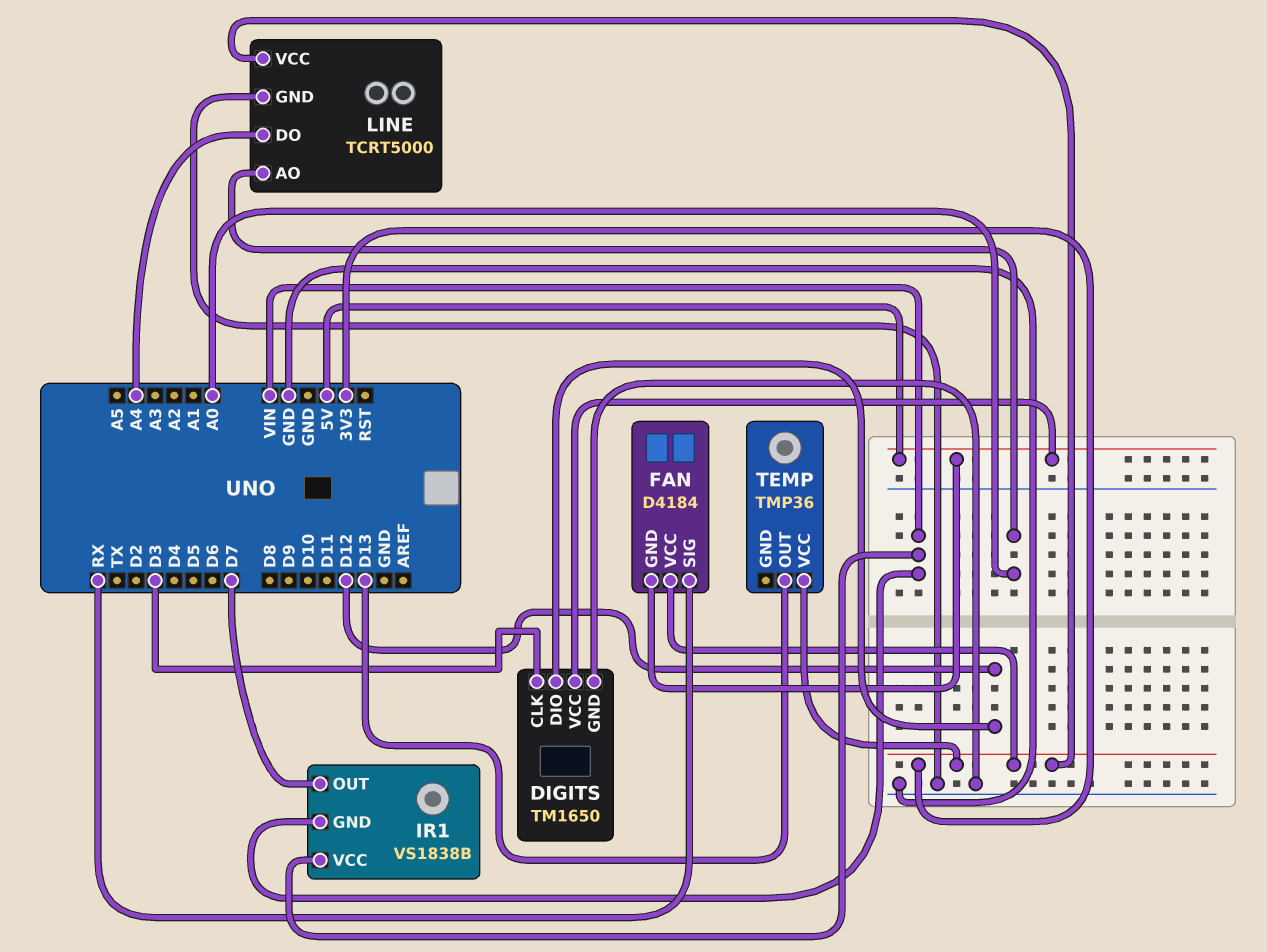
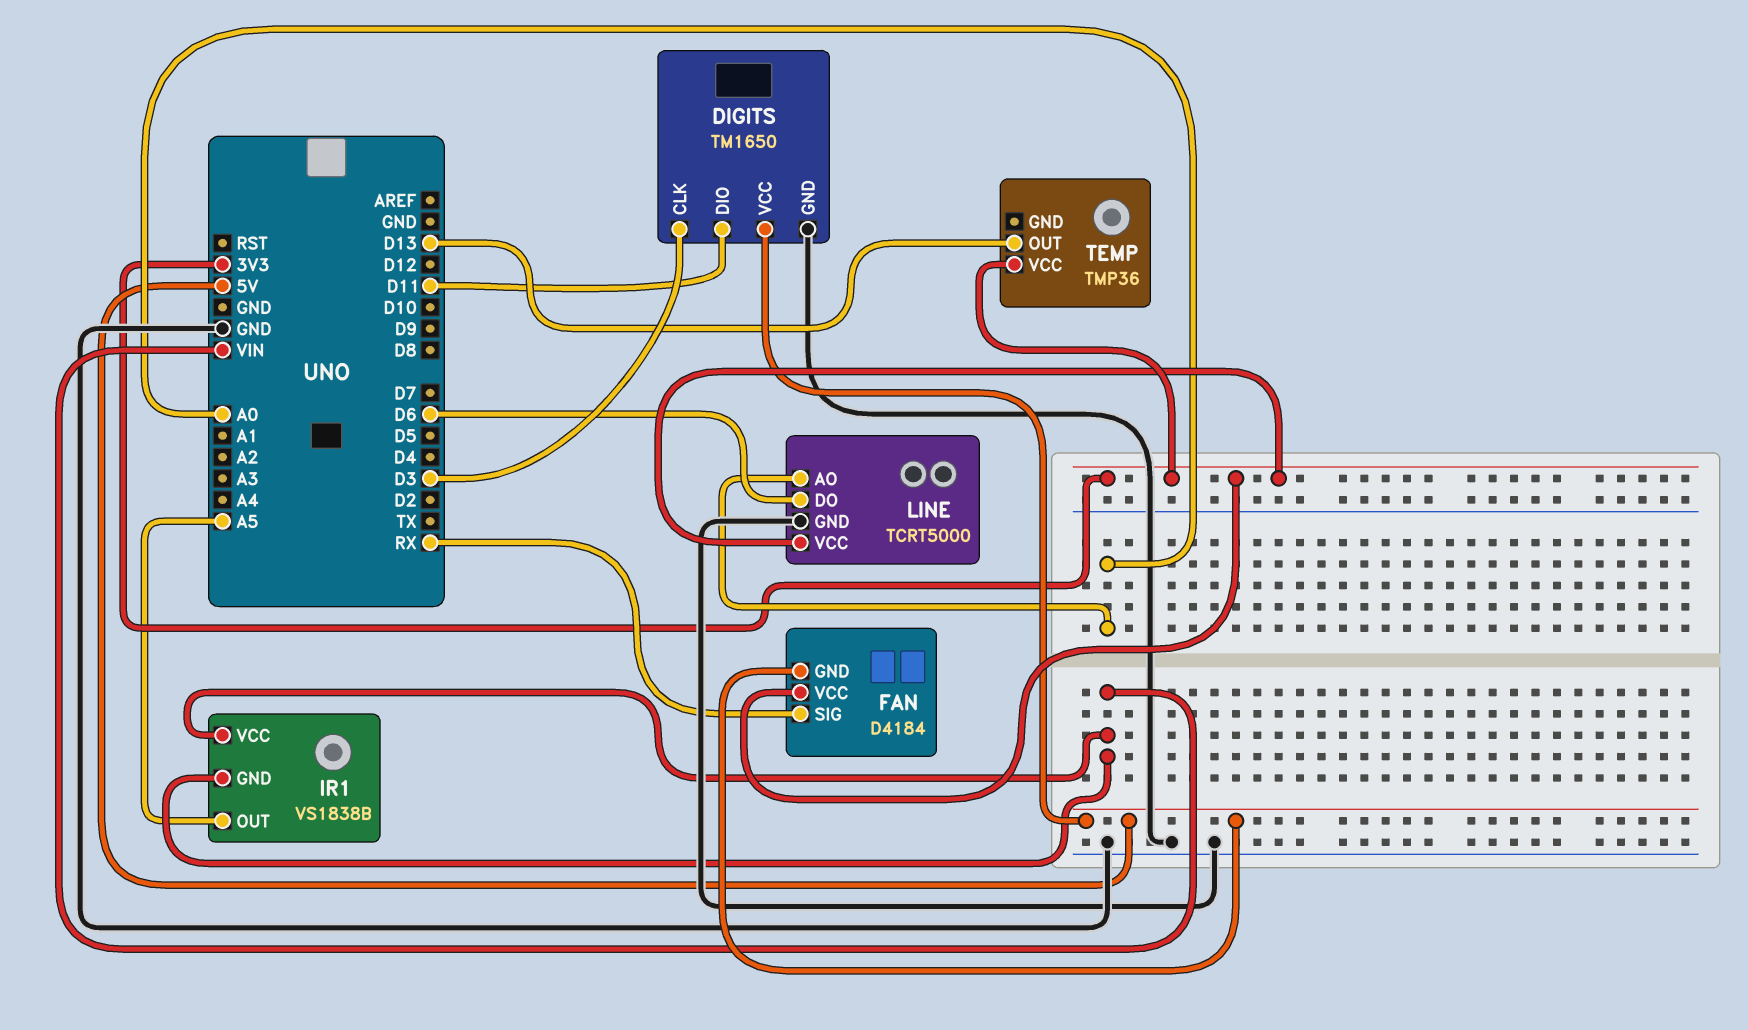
DIGITS pin DIO: D12 -> D11
IR1 pin OUT: D7 -> A5
LINE pin DO: A4 -> D6

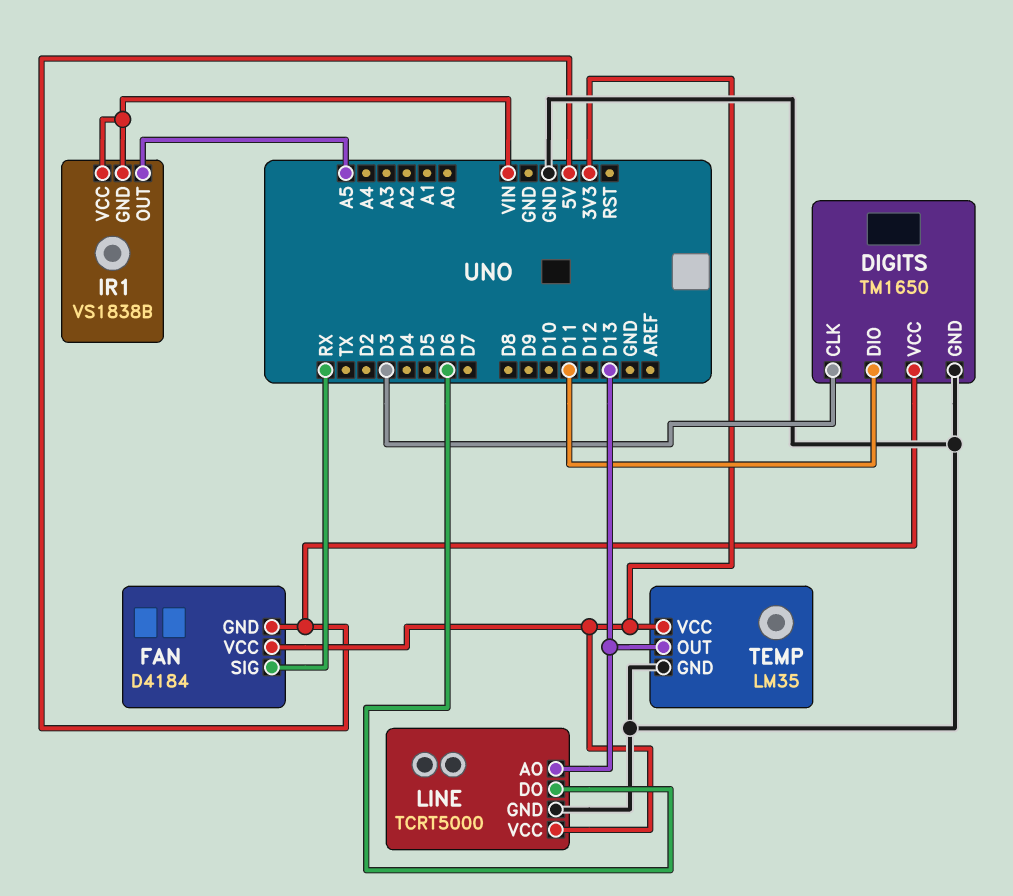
LINE pin AO: A0 -> D13
TEMP: TMP36 -> LM35
TEMP pin GND: none -> GND

